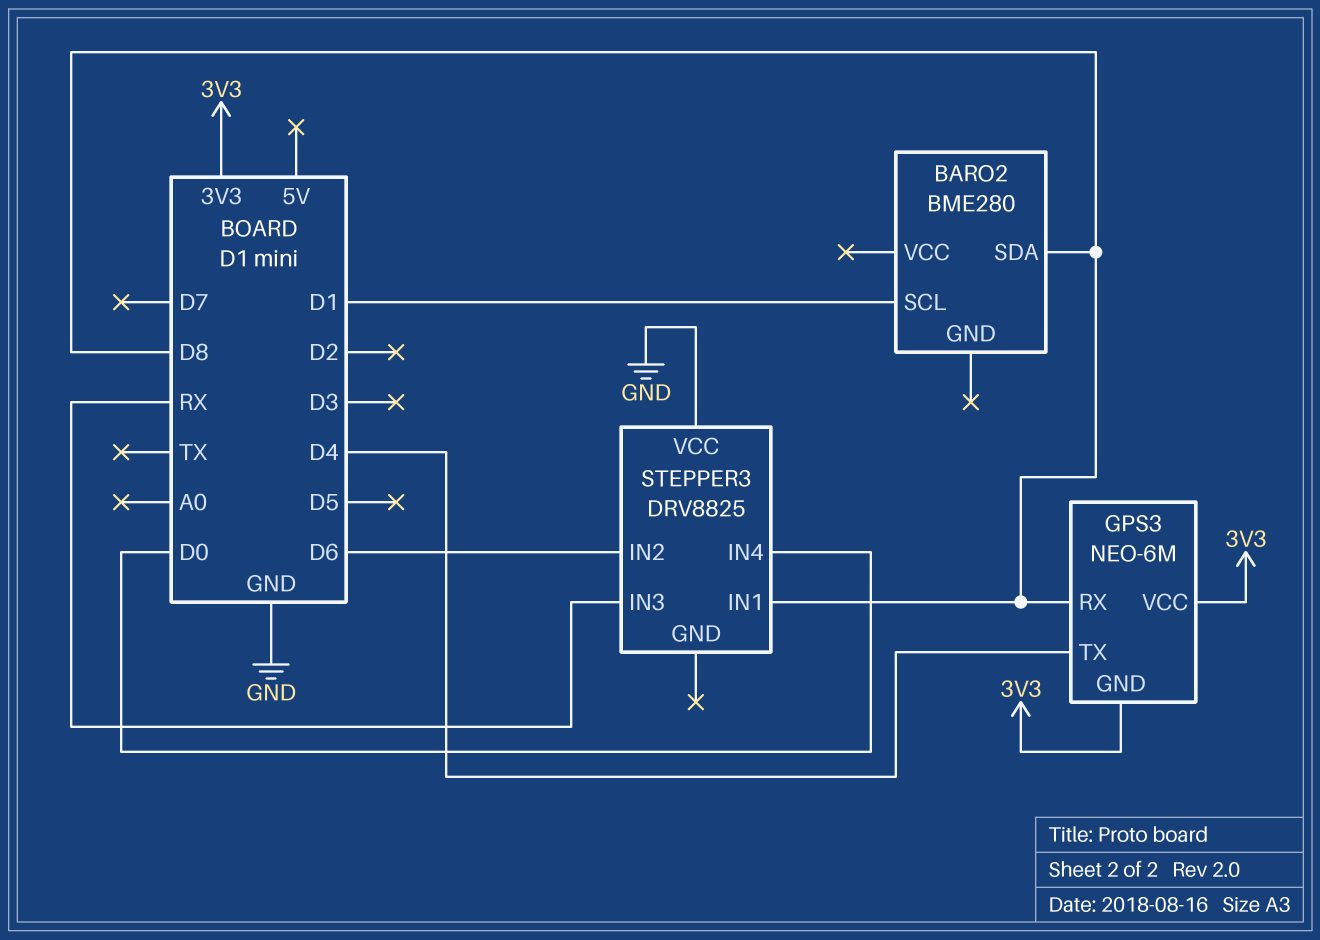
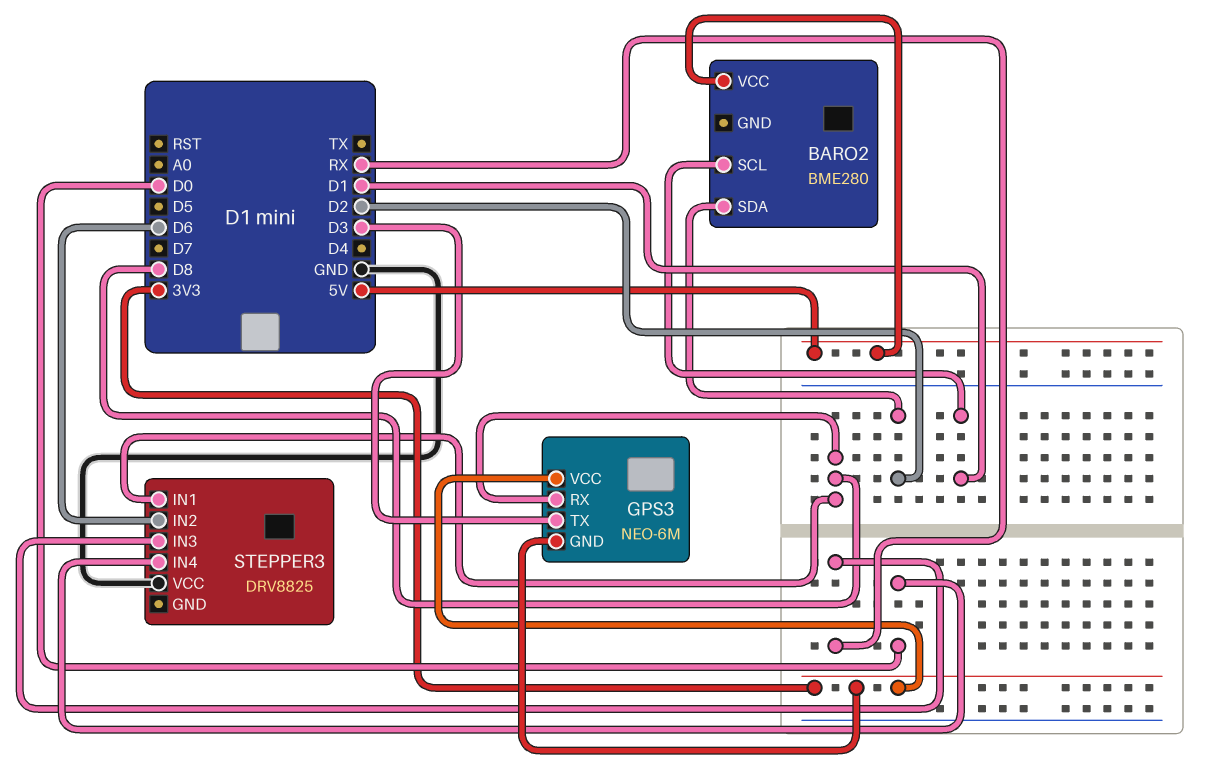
BARO2 pin SDA: D8 -> D2
BARO2 pin VCC: none -> 5V
GPS3 pin TX: D4 -> D3

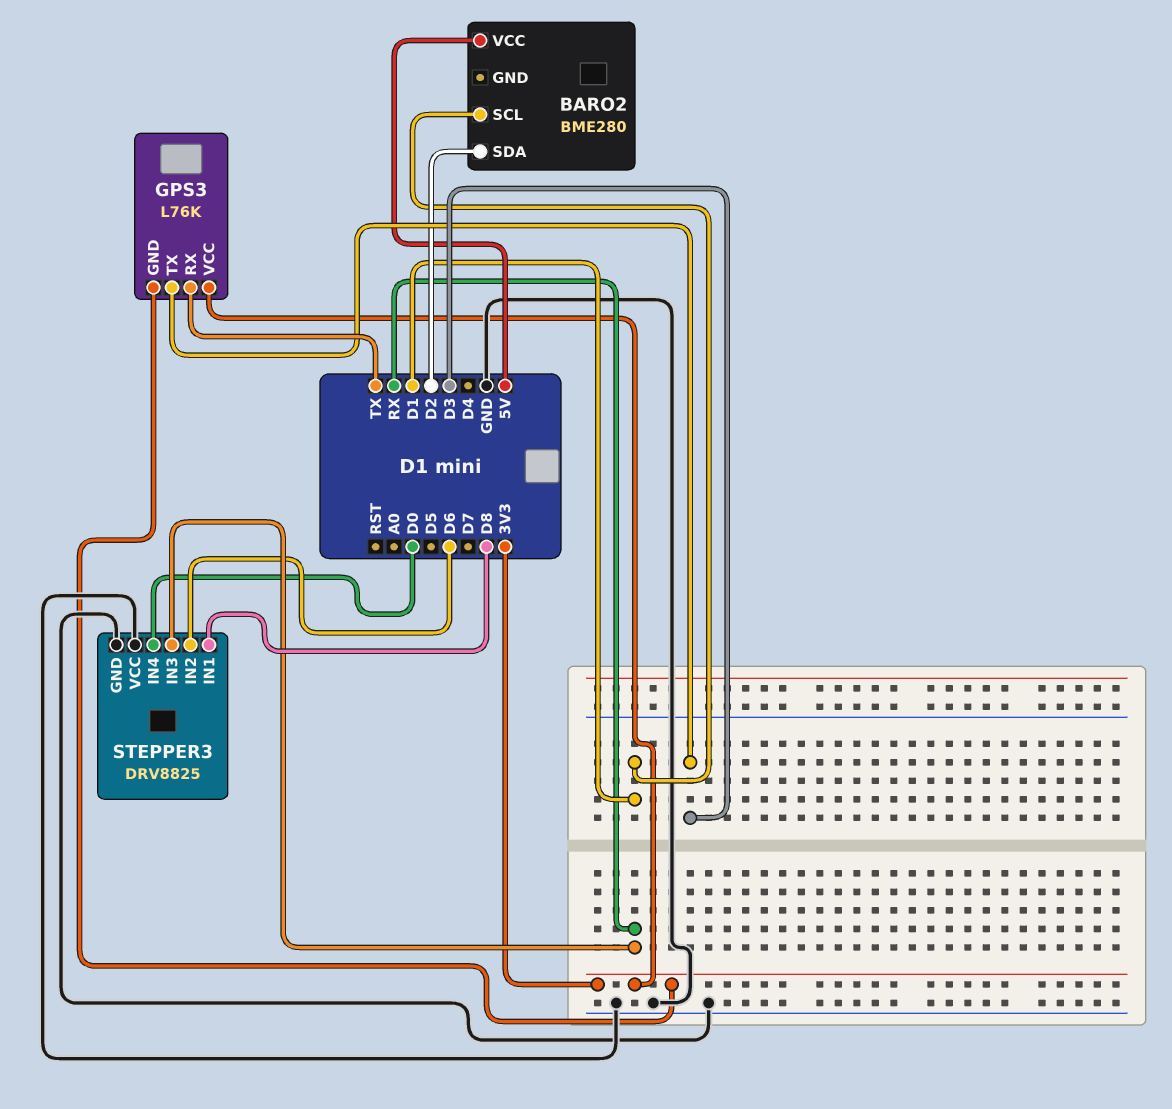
GPS3: NEO-6M -> L76K
GPS3 pin RX: D8 -> TX
STEPPER3 pin GND: none -> GND

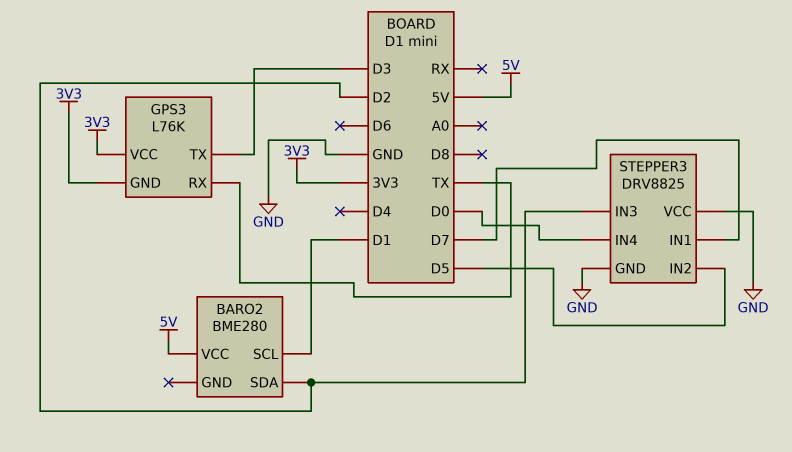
STEPPER3 pin IN1: D8 -> D7
STEPPER3 pin IN2: D6 -> D5
STEPPER3 pin IN3: RX -> D2

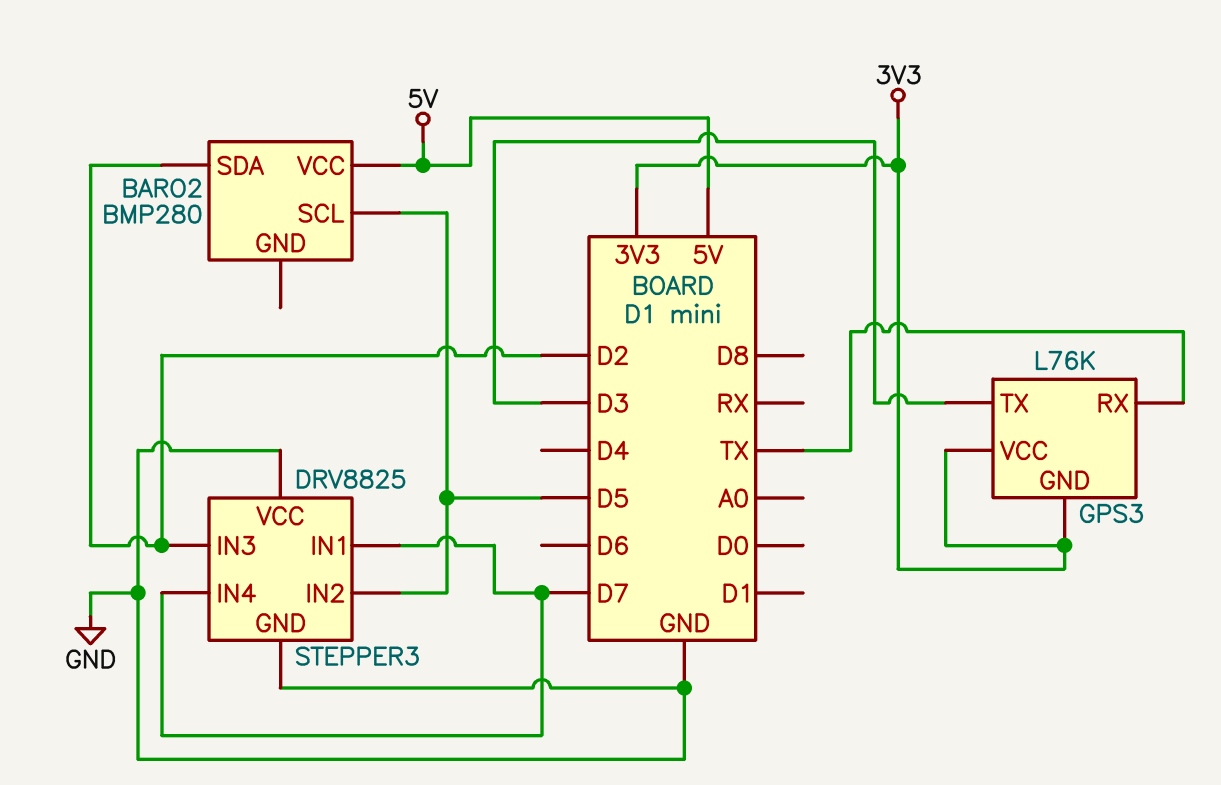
BARO2: BME280 -> BMP280
BARO2 pin SCL: D1 -> D5
STEPPER3 pin IN4: D0 -> D7

